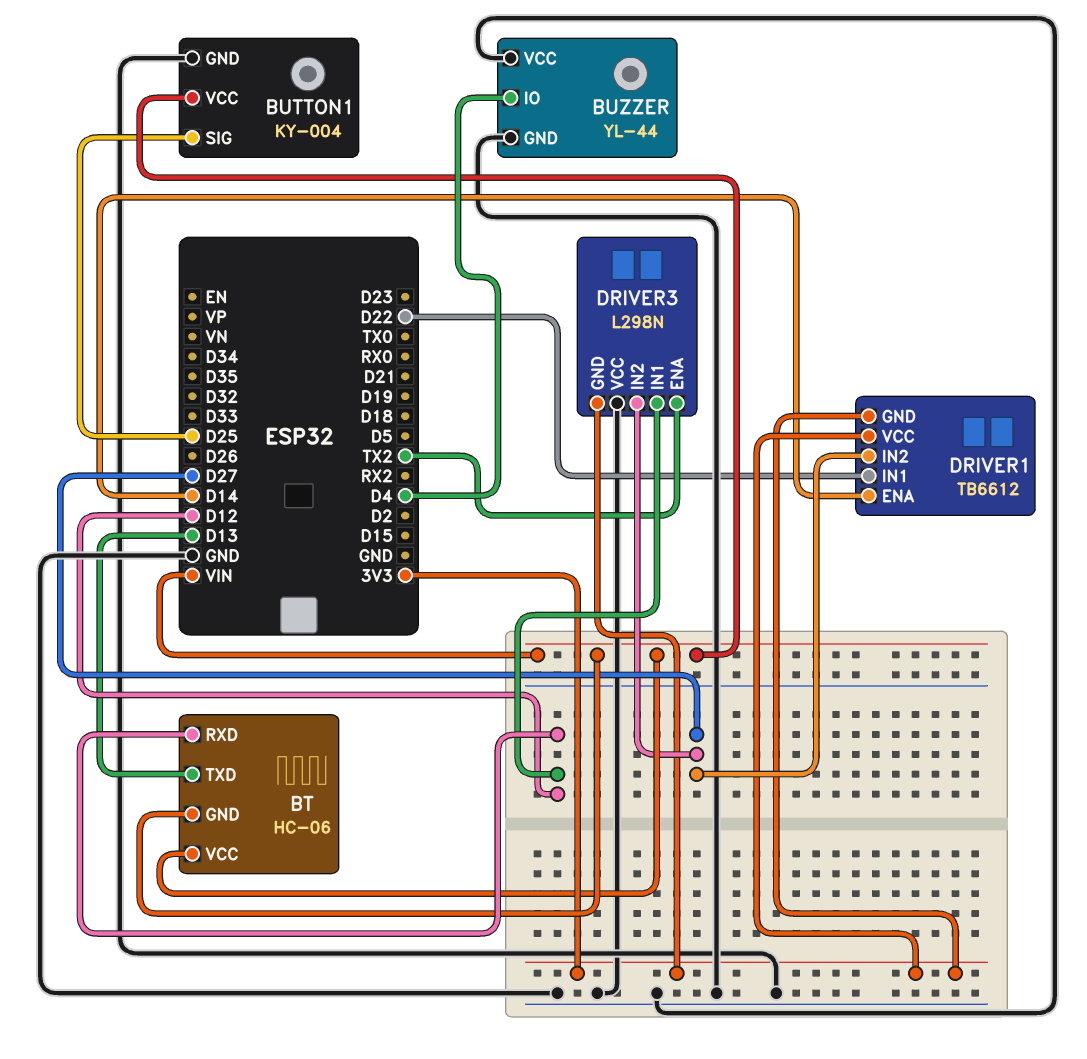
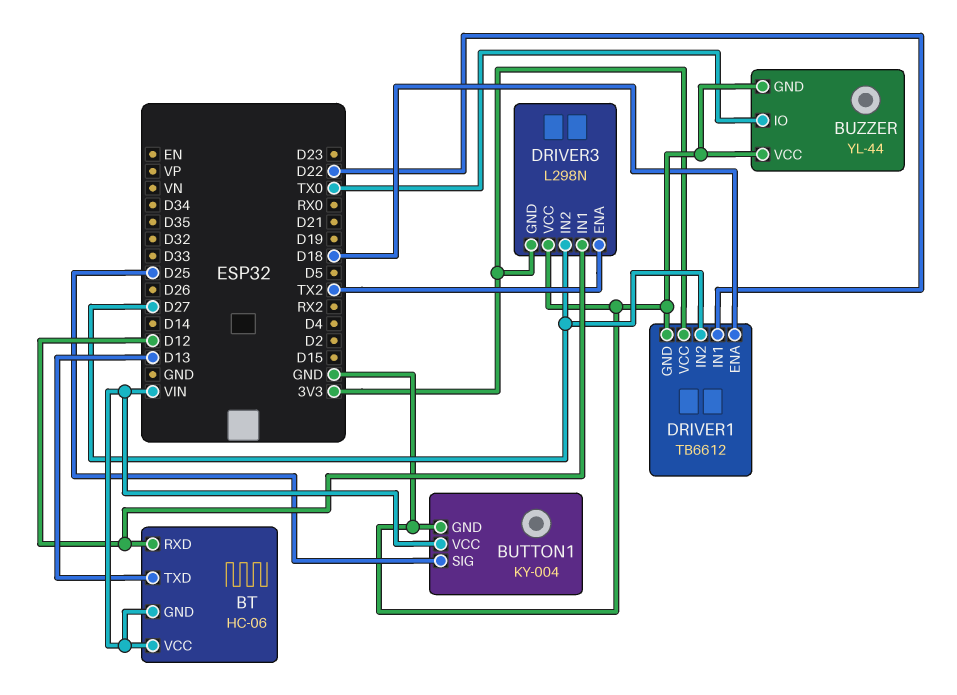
BUZZER pin IO: D4 -> TX0
DRIVER1 pin ENA: D14 -> D18
DRIVER1 pin GND: 3V3 -> GND

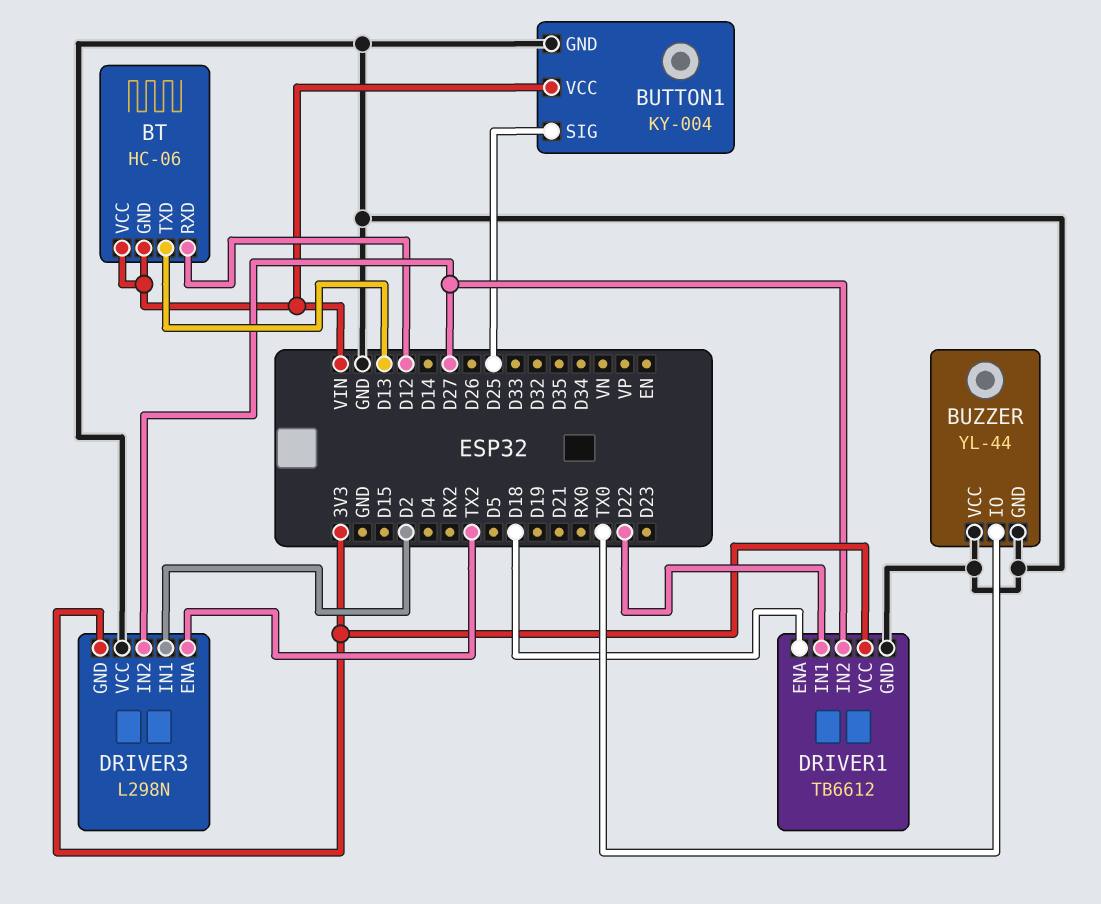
DRIVER3 pin IN1: D12 -> D2

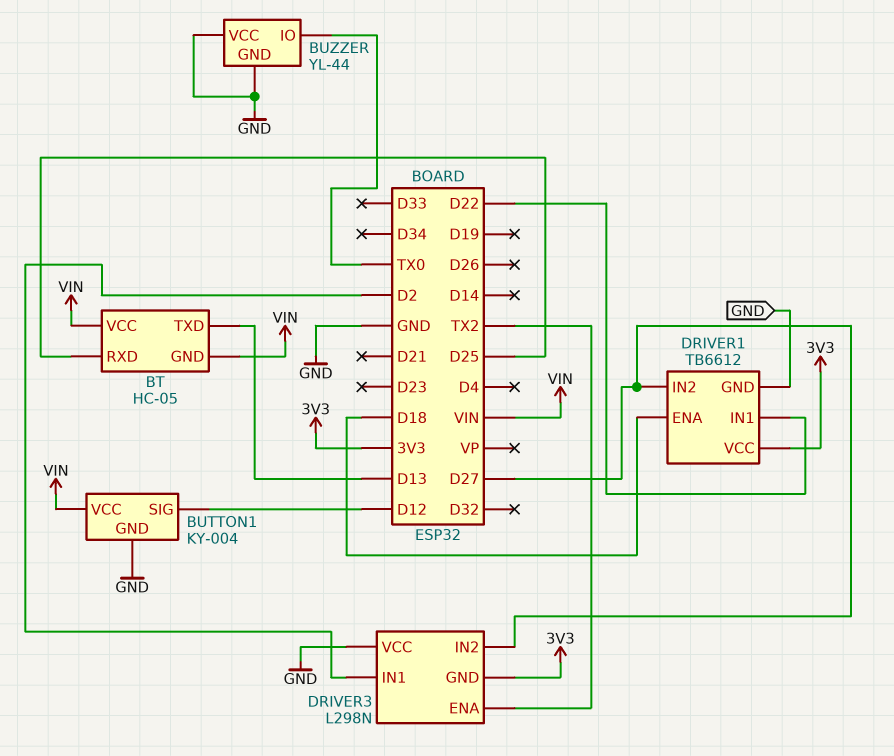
BT: HC-06 -> HC-05
BT pin RXD: D12 -> D25
BUTTON1 pin SIG: D25 -> D12

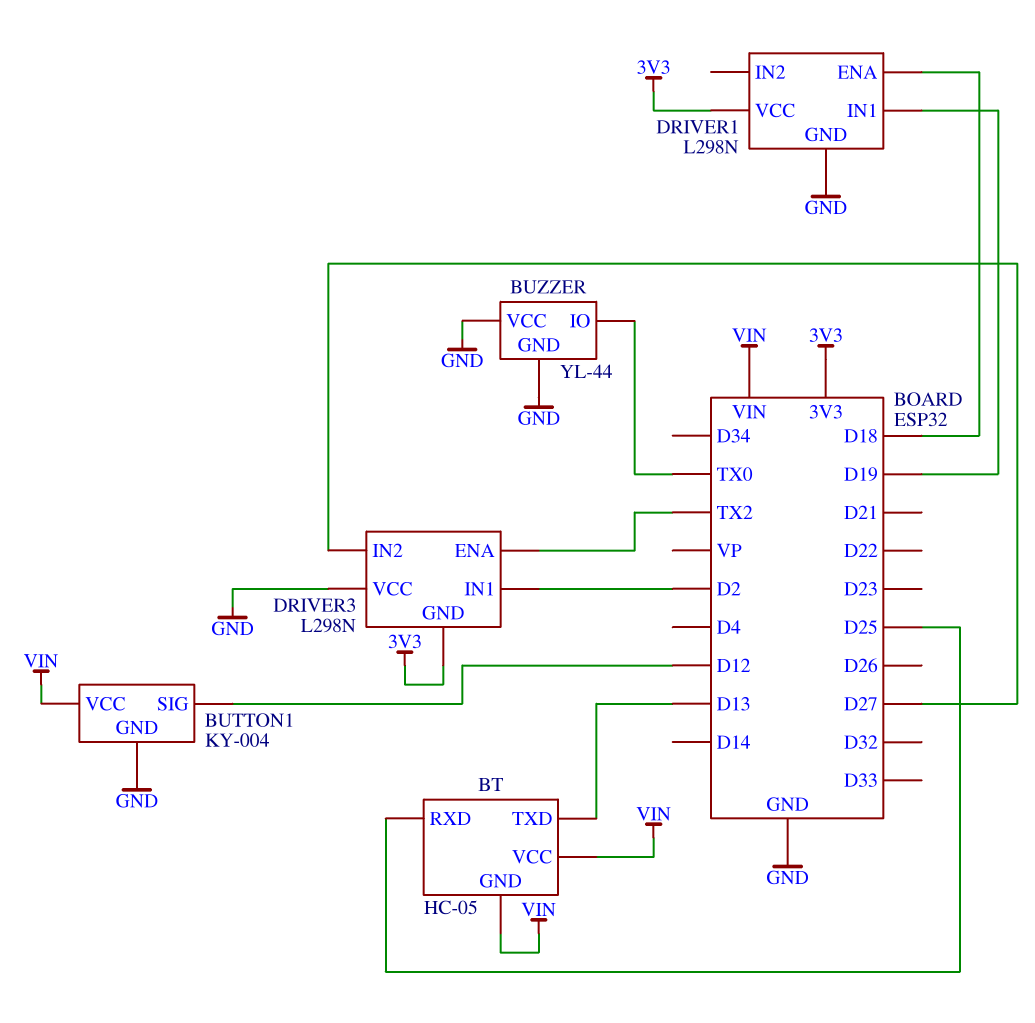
DRIVER1: TB6612 -> L298N
DRIVER1 pin IN1: D22 -> D19
DRIVER1 pin IN2: D27 -> none

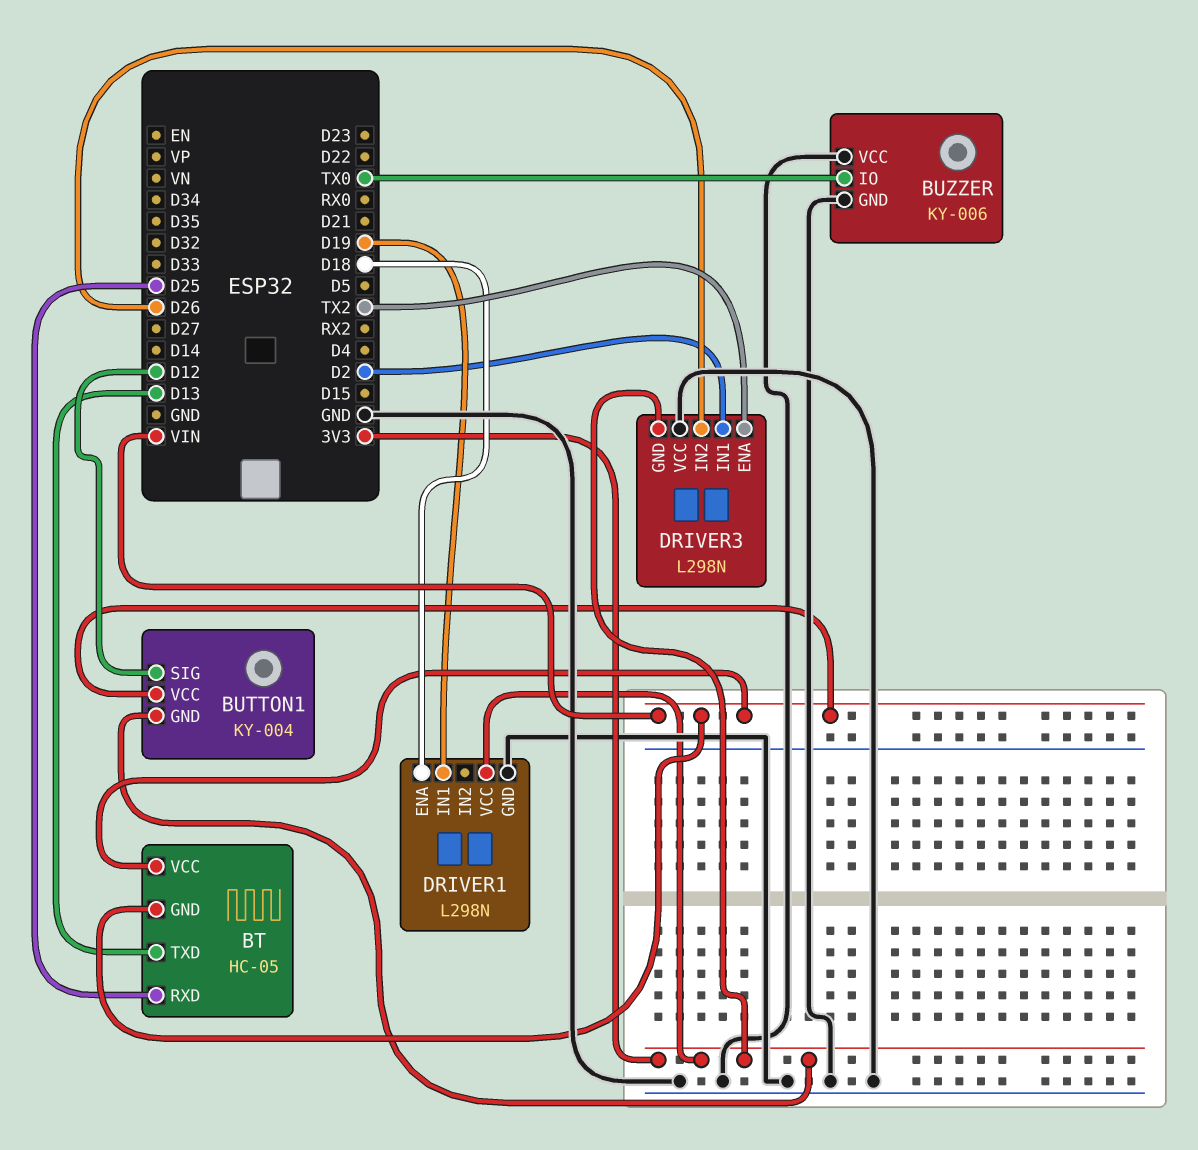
BUTTON1 pin GND: GND -> 3V3
BUZZER: YL-44 -> KY-006
DRIVER3 pin IN2: D27 -> D26

